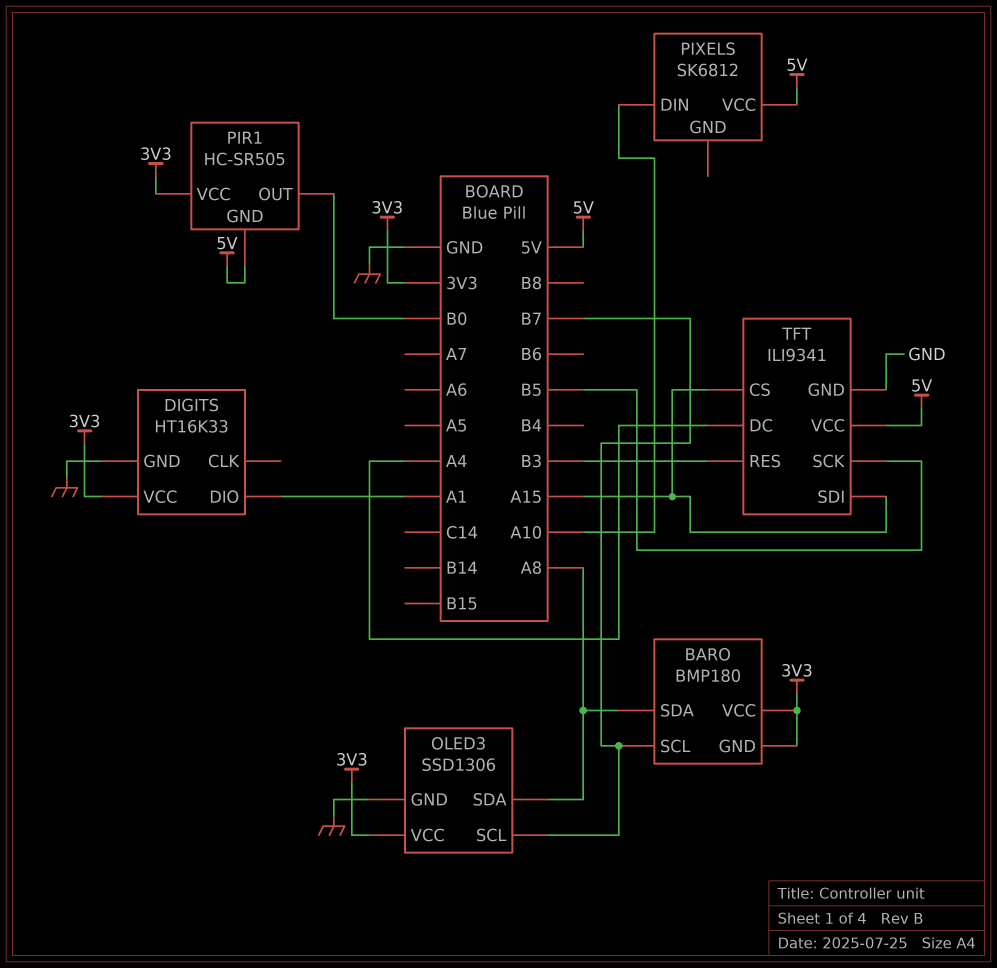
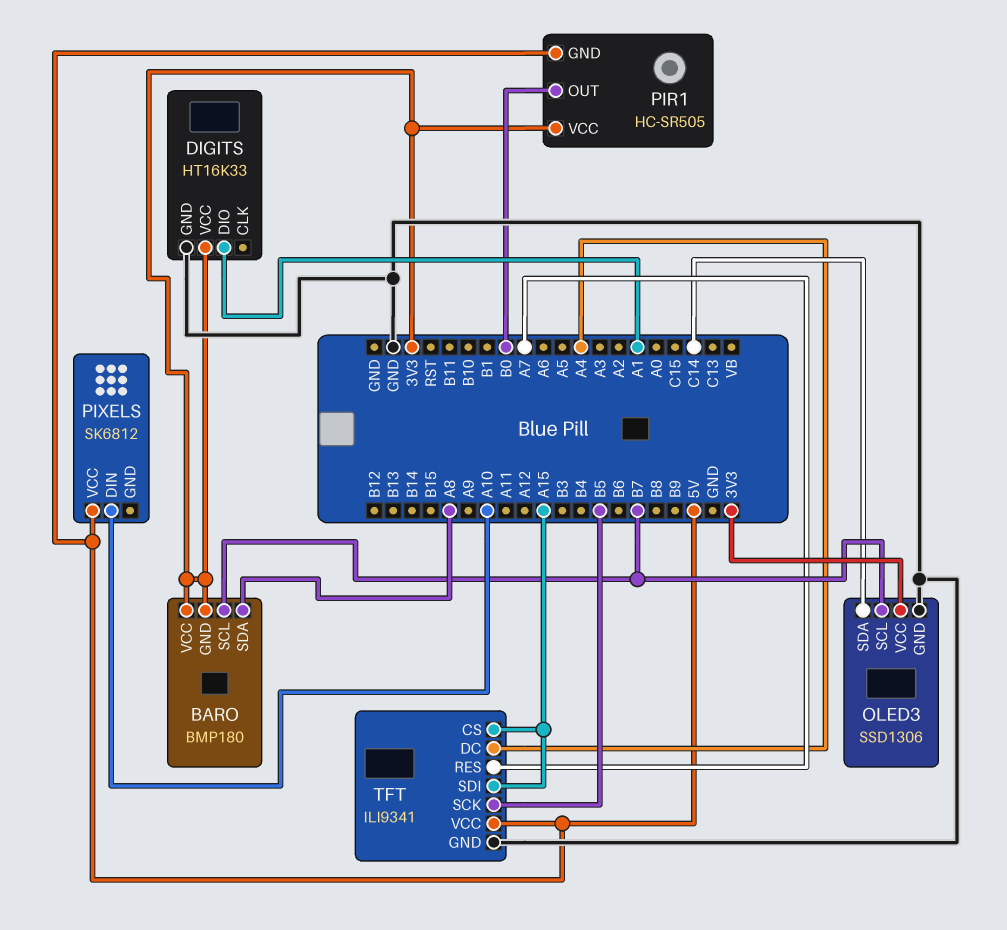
OLED3 pin SDA: A8 -> C14
TFT pin RES: B3 -> A7

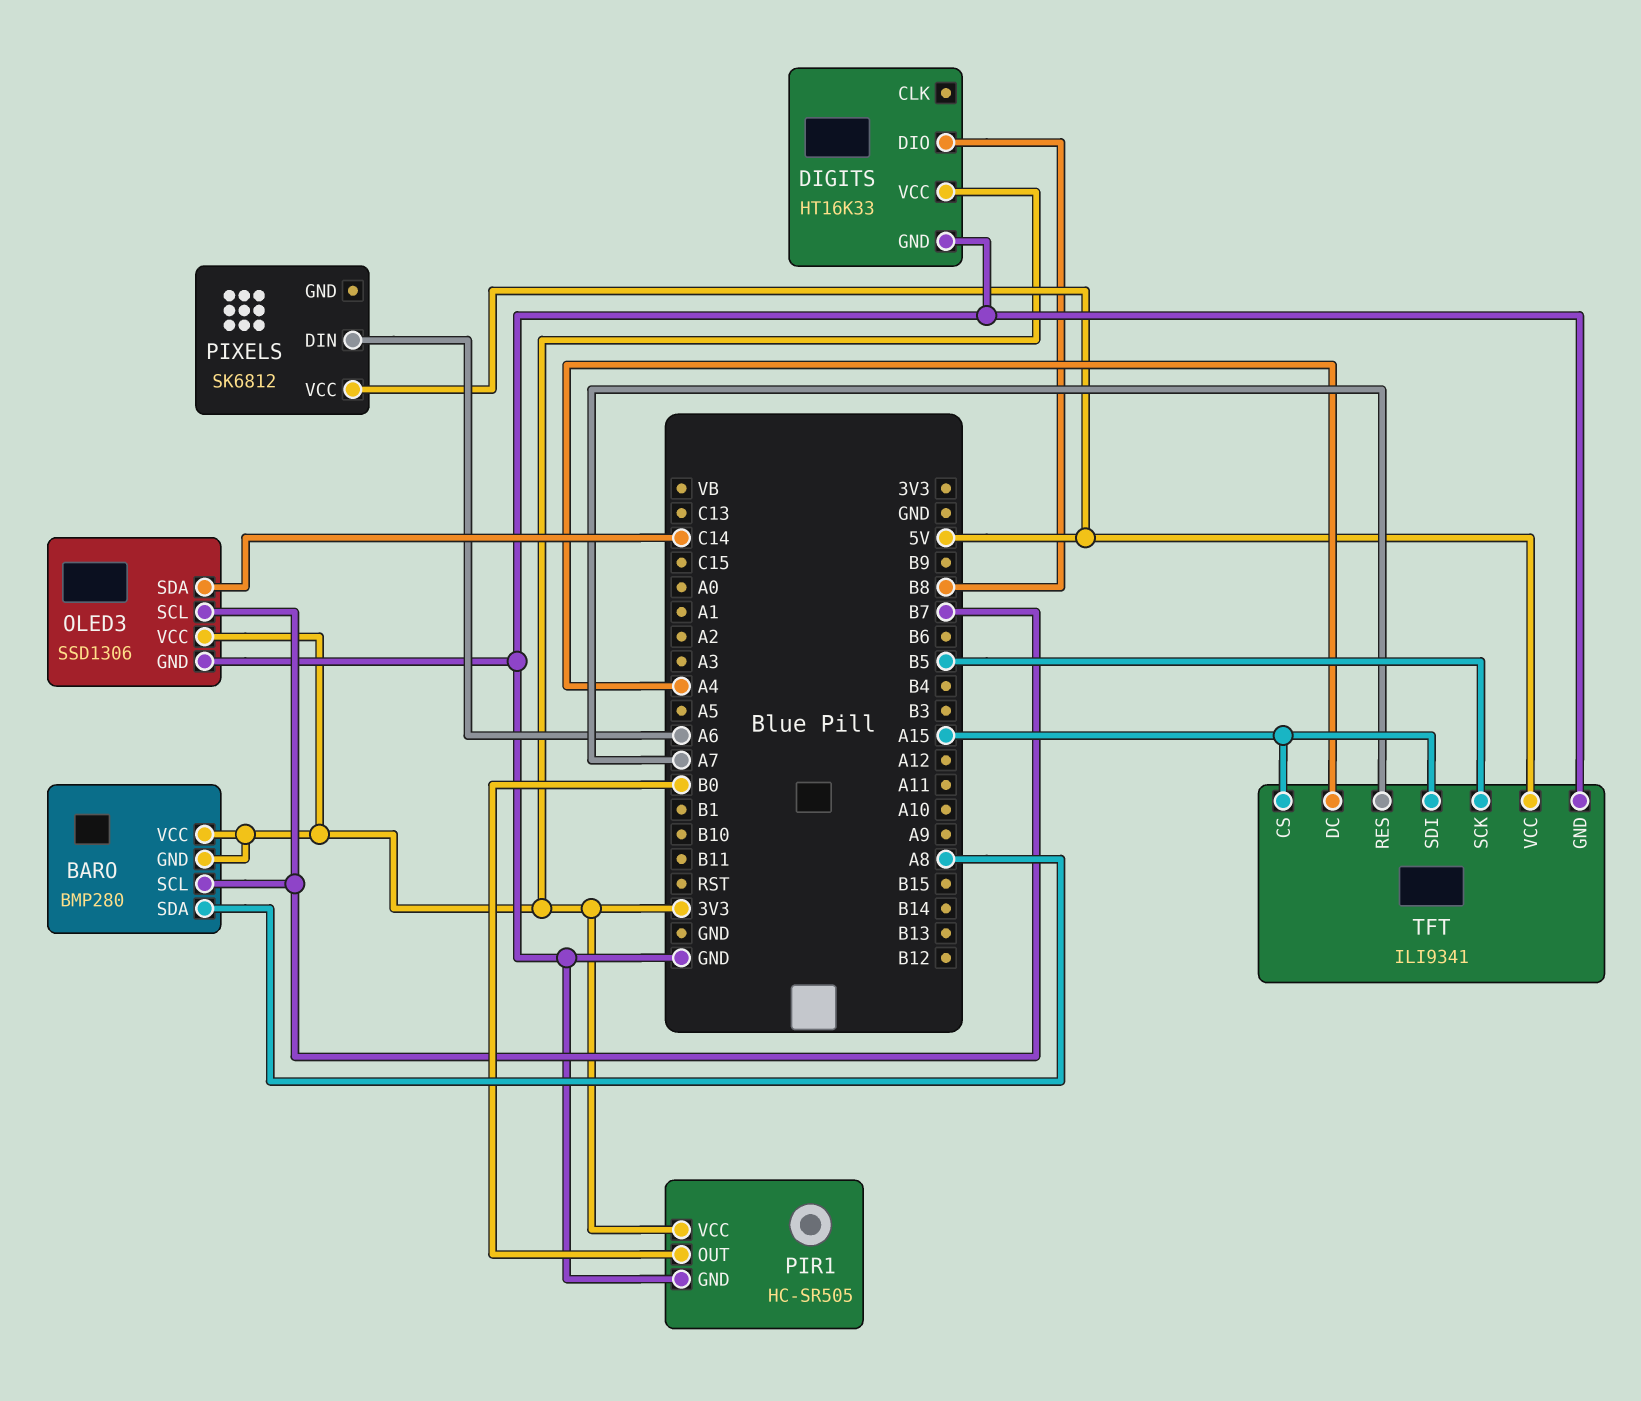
BARO: BMP180 -> BMP280
DIGITS pin DIO: A1 -> B8
PIR1 pin GND: 5V -> GND
PIXELS pin DIN: A10 -> A6

